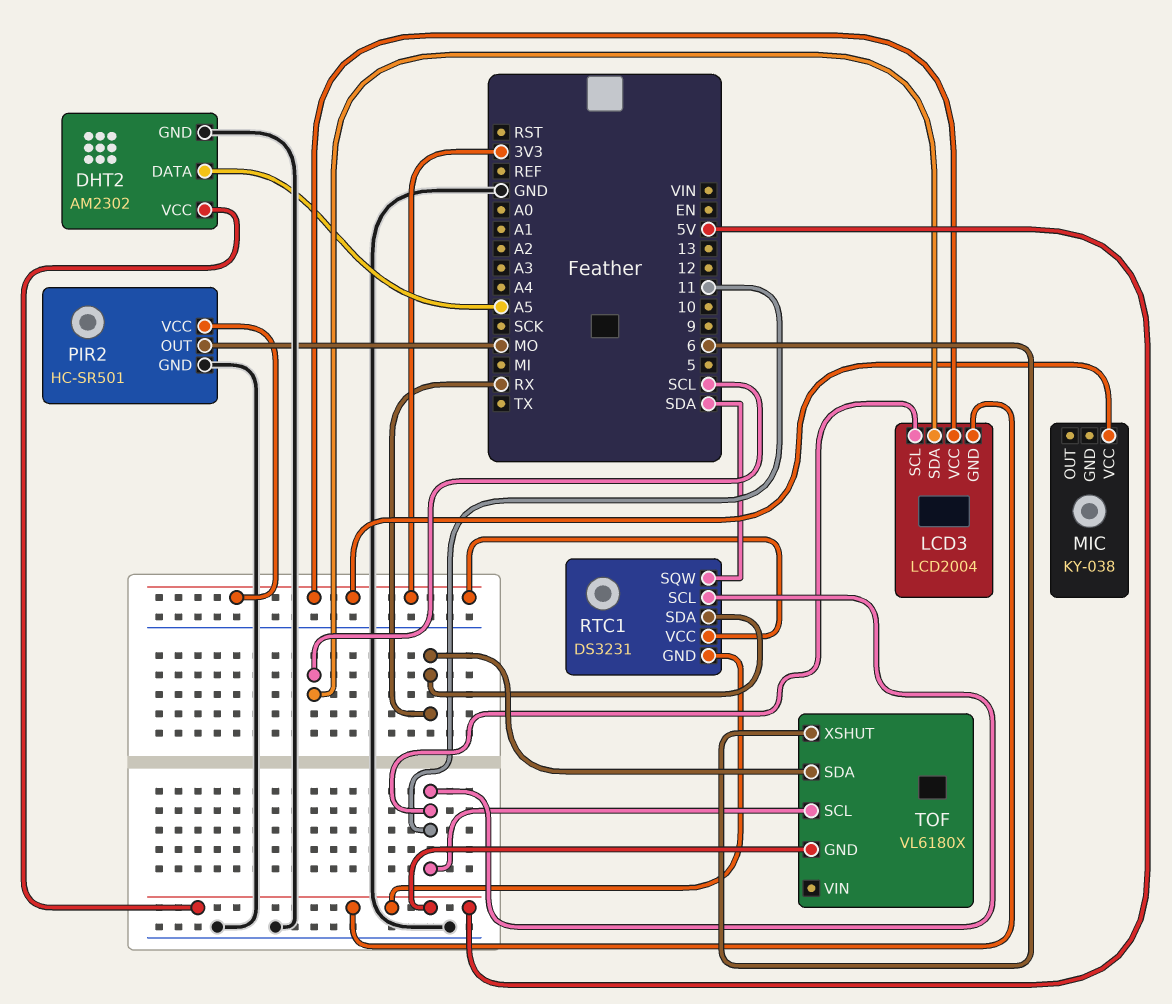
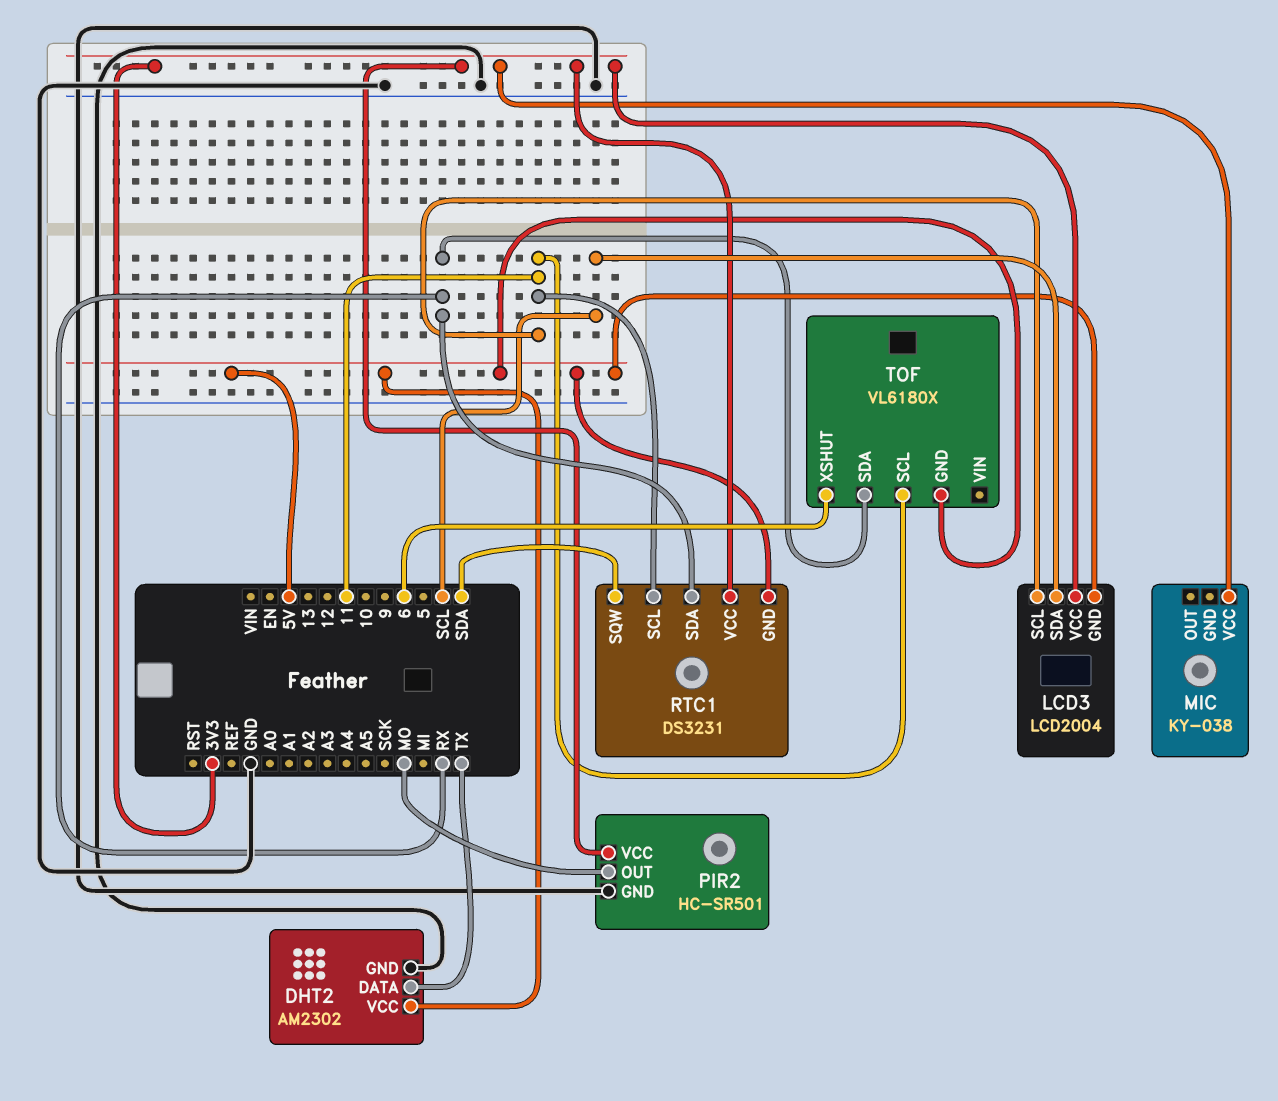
DHT2 pin DATA: A5 -> TX

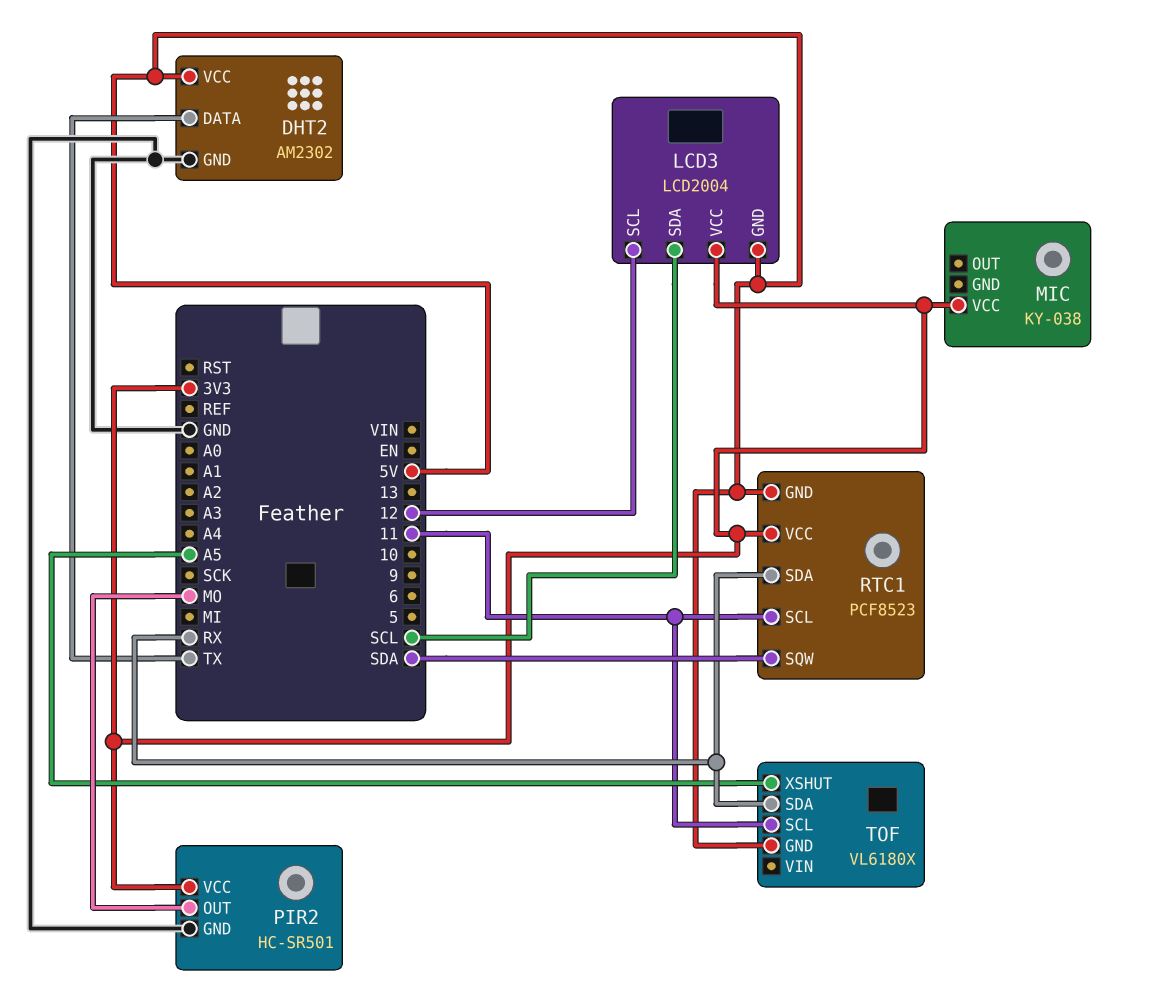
LCD3 pin SCL: 11 -> 12
RTC1: DS3231 -> PCF8523
TOF pin XSHUT: 6 -> A5

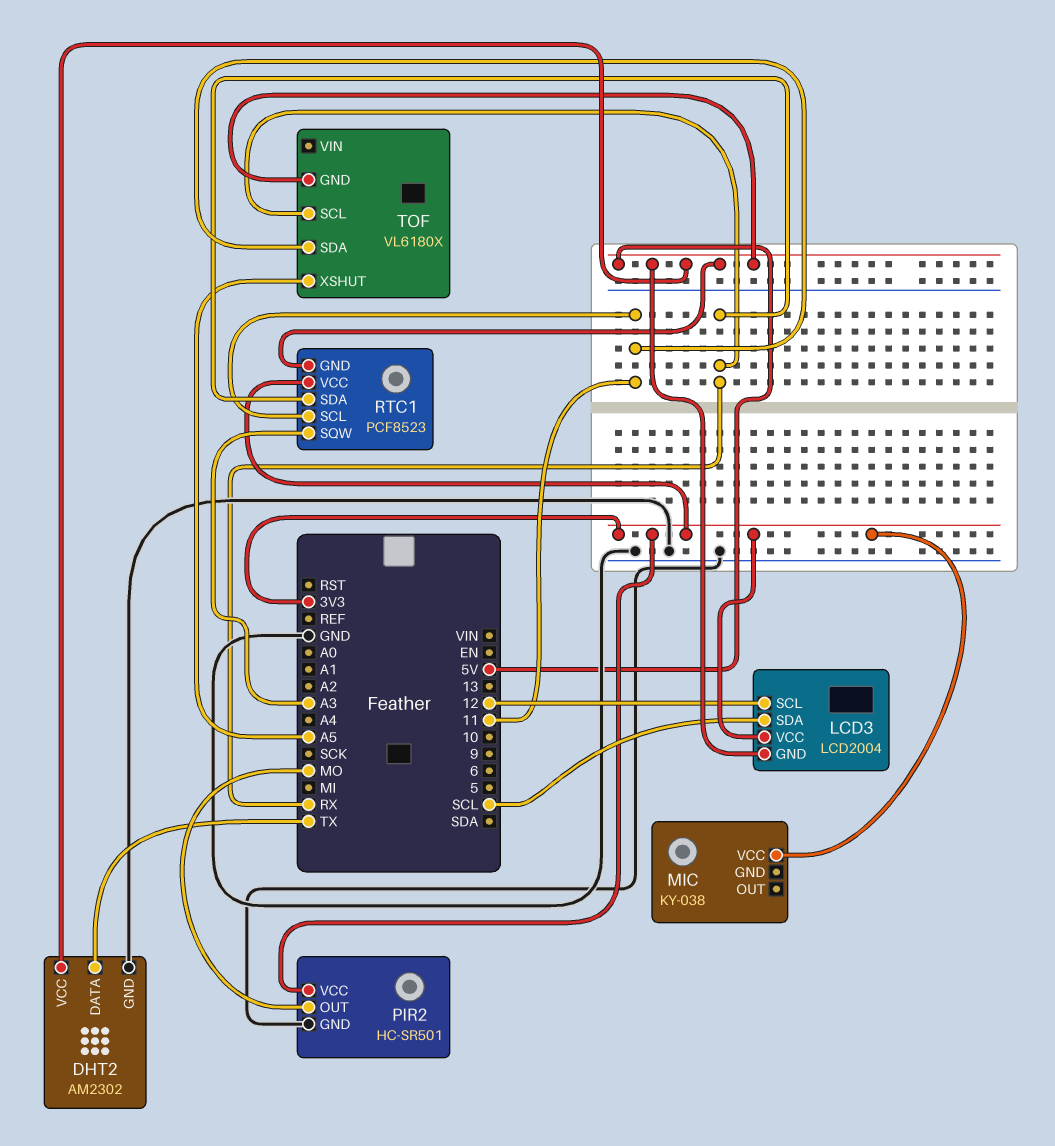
RTC1 pin SQW: SDA -> A3
TOF pin SCL: 11 -> RX
TOF pin SDA: RX -> 11

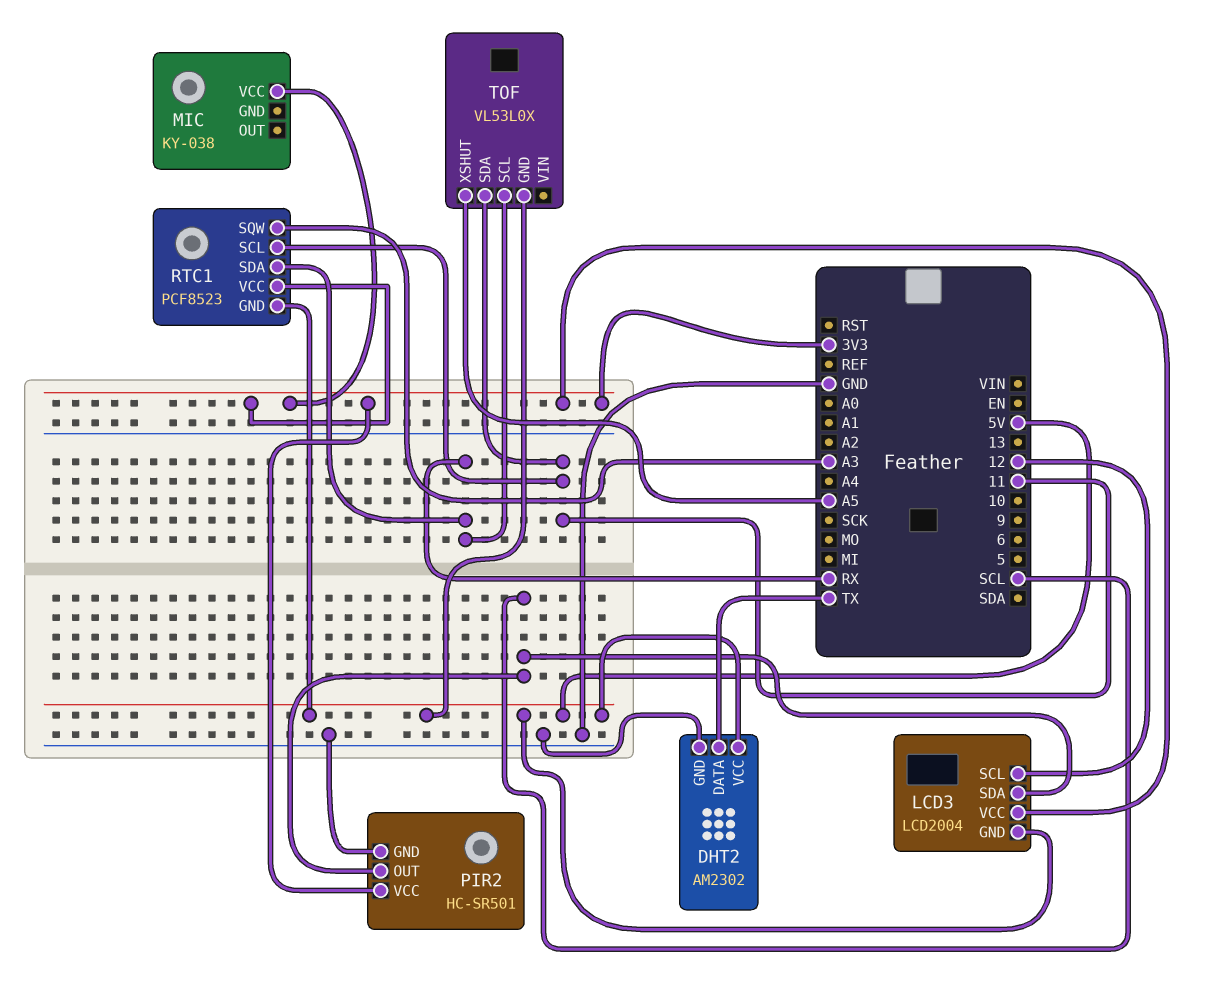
PIR2 pin OUT: MO -> SCL
TOF: VL6180X -> VL53L0X

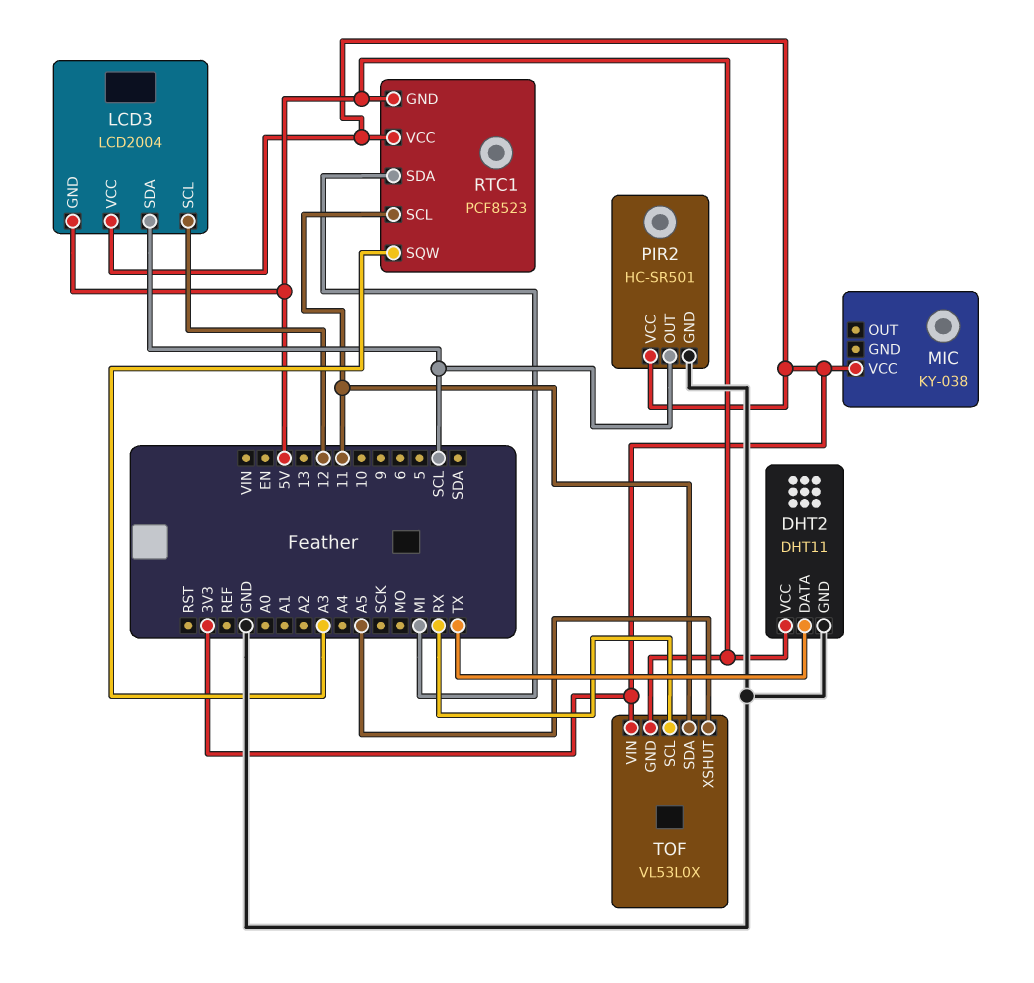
DHT2: AM2302 -> DHT11
RTC1 pin SDA: RX -> MI
TOF pin VIN: none -> 3V3

